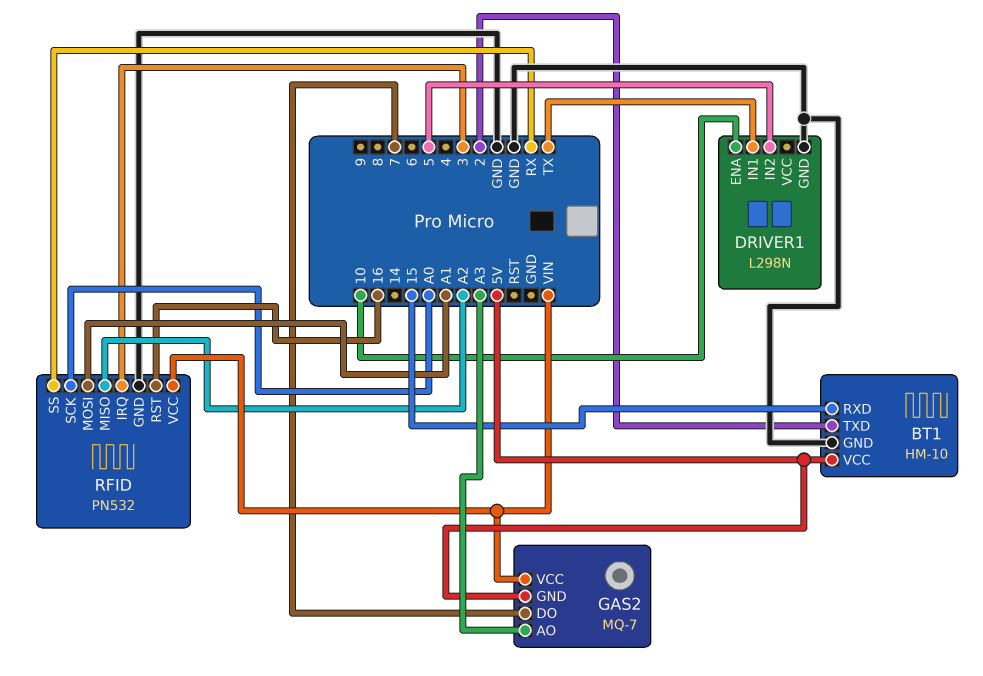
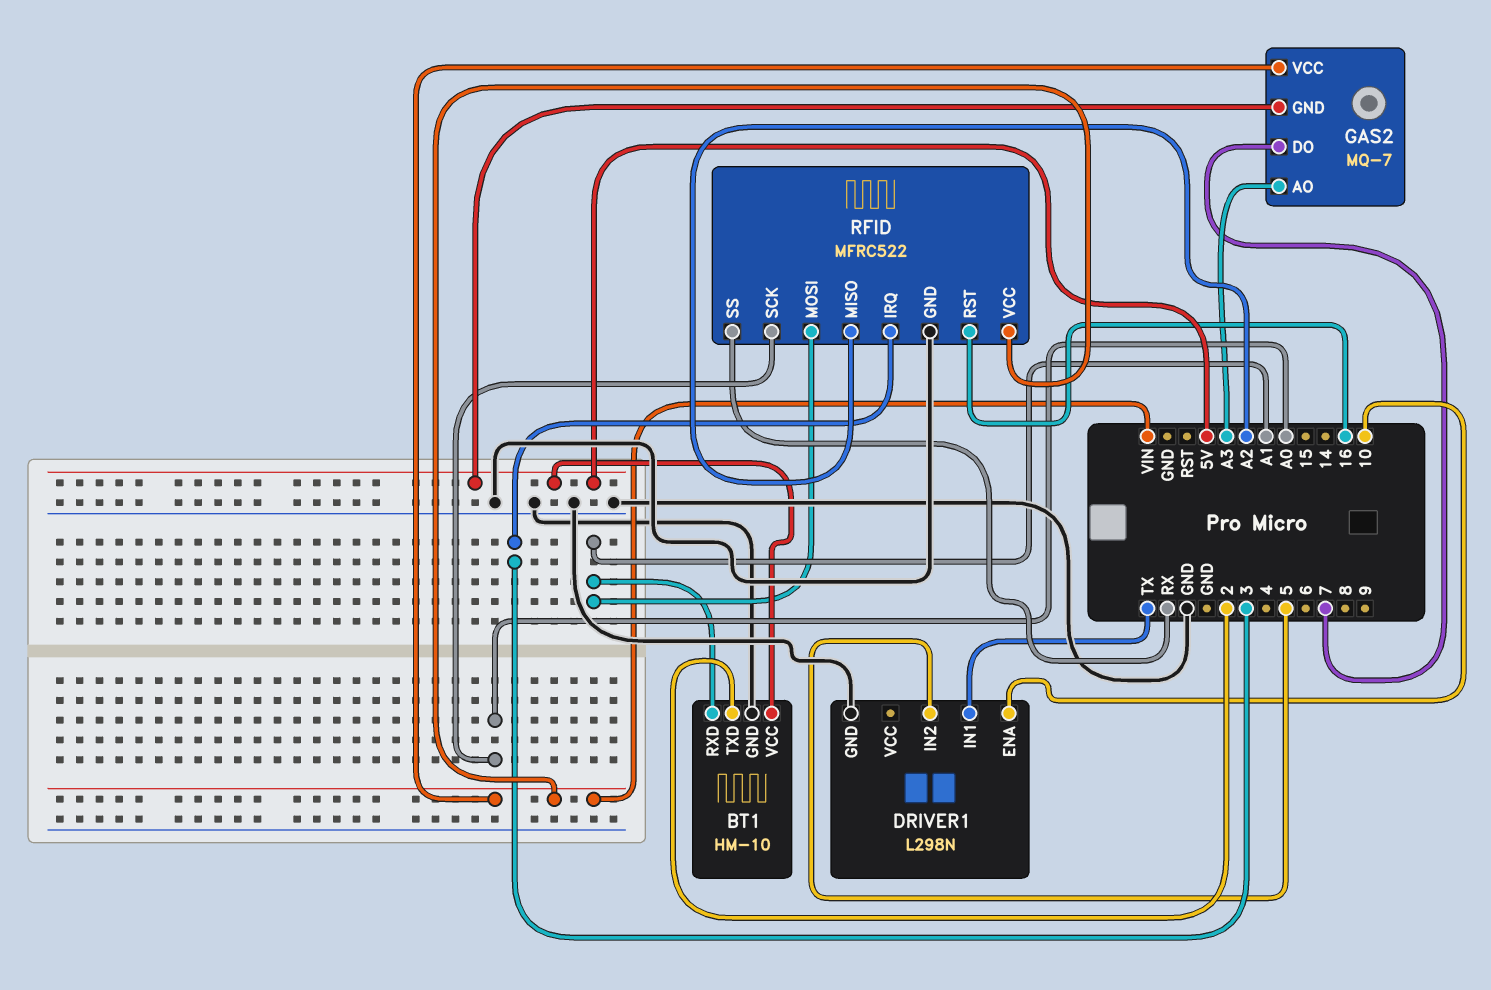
BT1 pin RXD: 15 -> A1
RFID: PN532 -> MFRC522

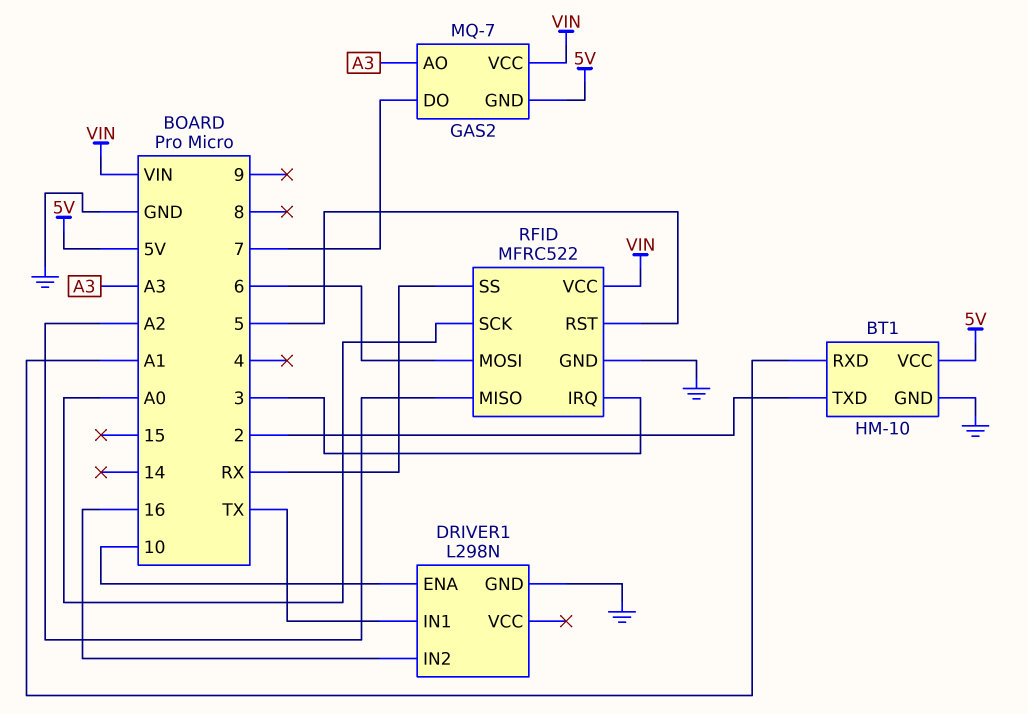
DRIVER1 pin IN2: 5 -> 16
RFID pin MOSI: A1 -> 6
RFID pin RST: 16 -> 5

